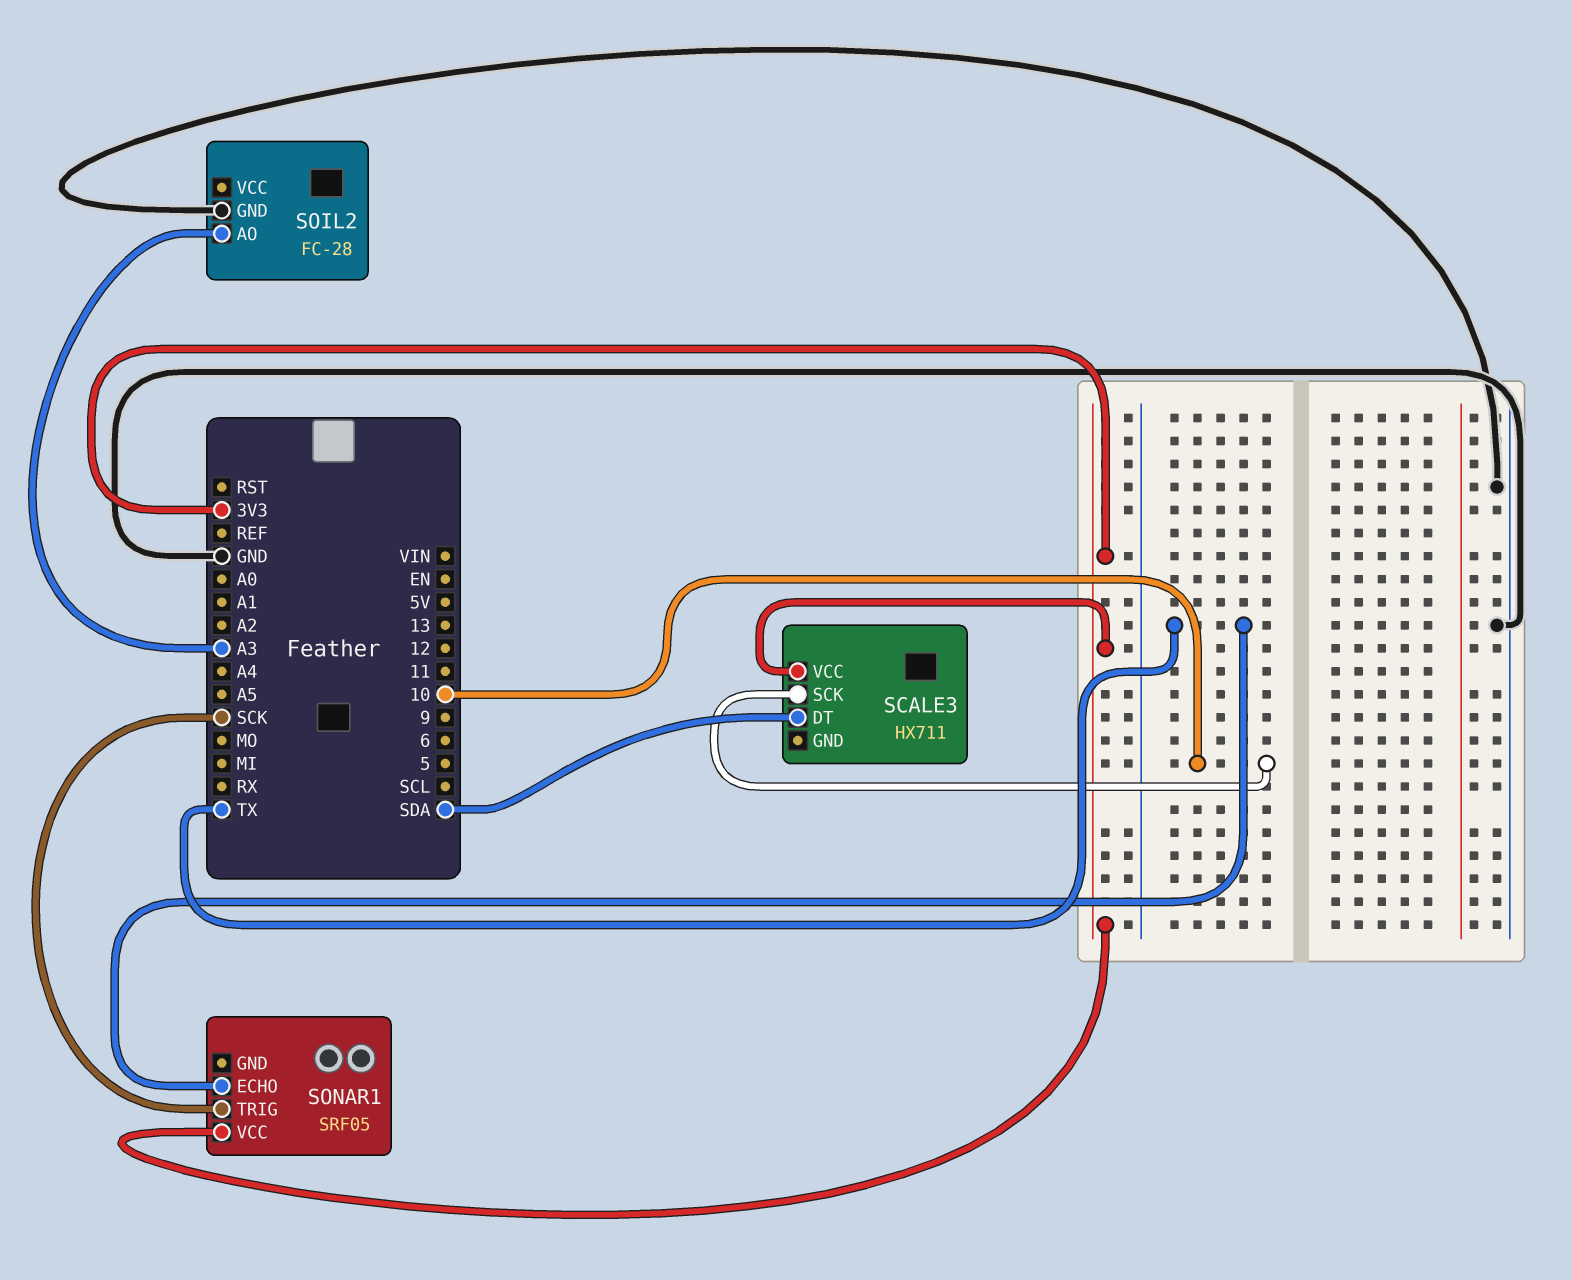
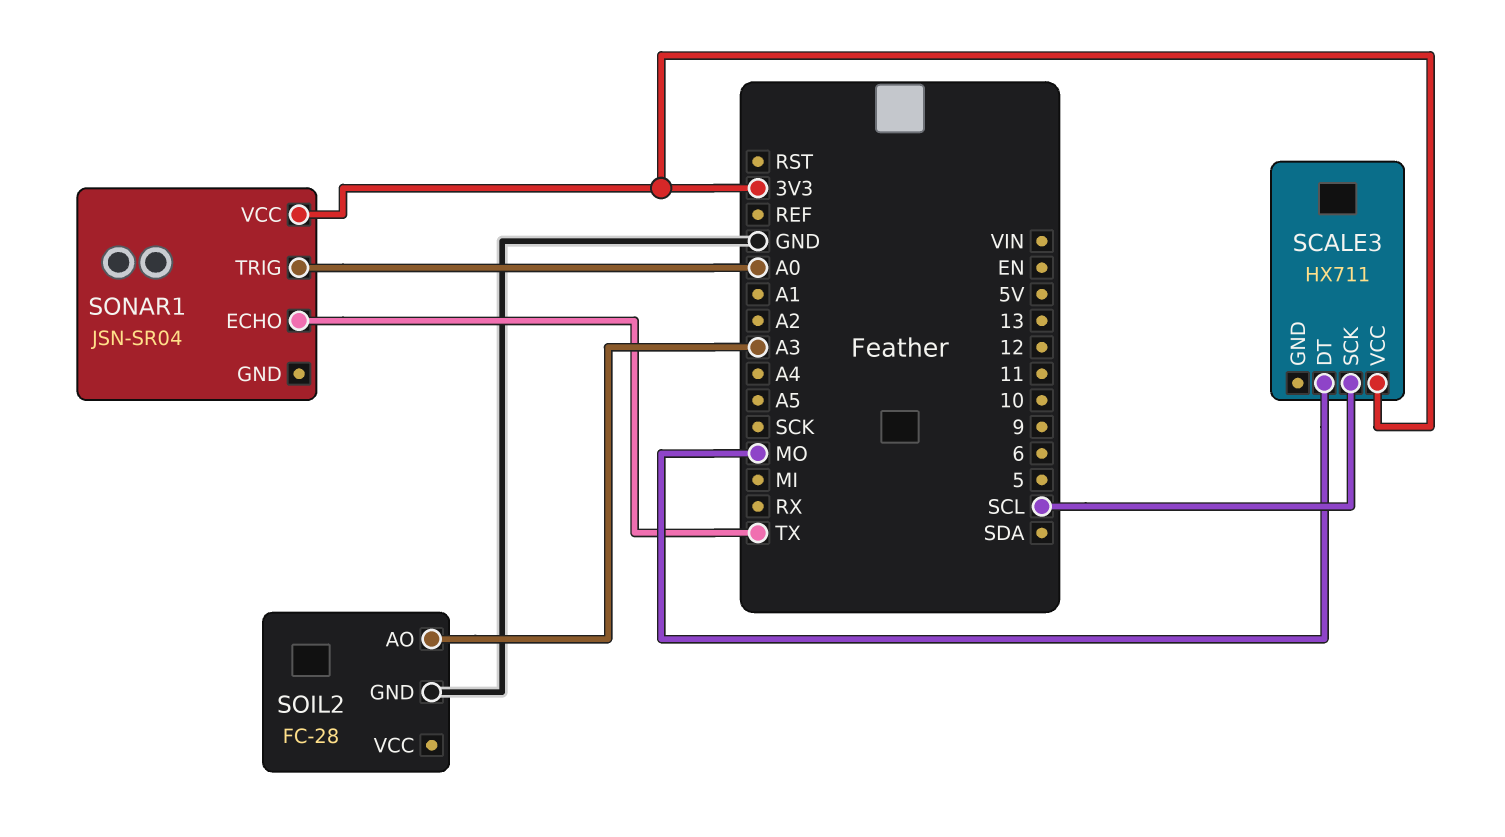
SCALE3 pin DT: SDA -> MO
SCALE3 pin SCK: 10 -> SCL
SONAR1: SRF05 -> JSN-SR04
SONAR1 pin TRIG: SCK -> A0

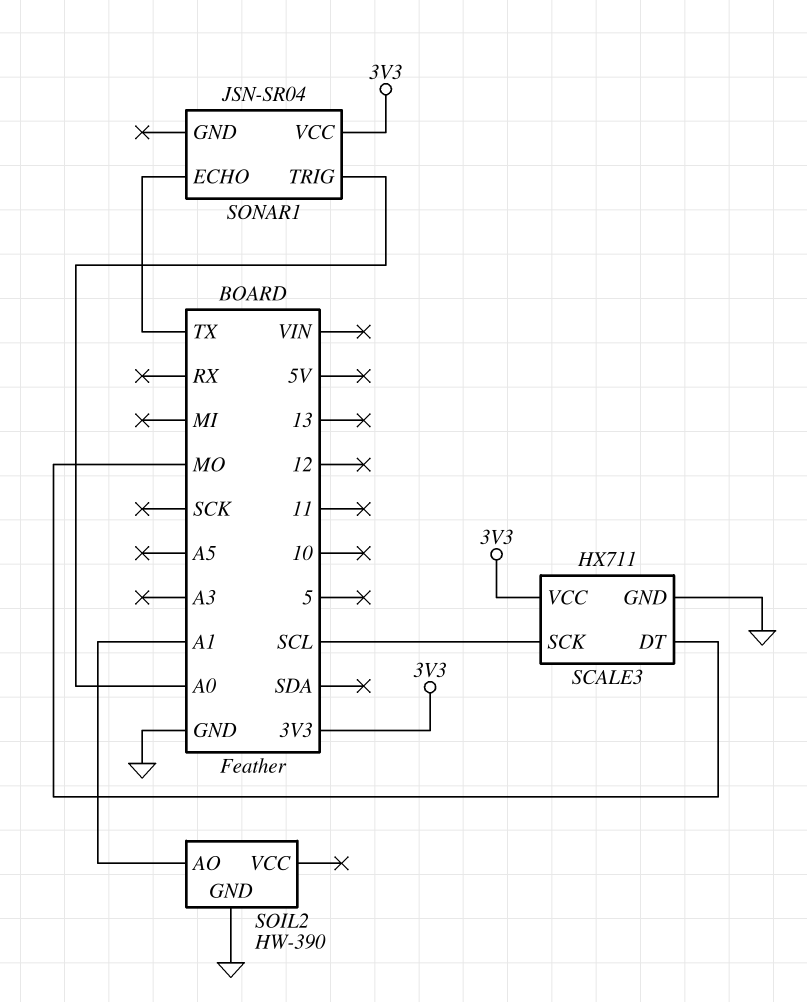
SCALE3 pin GND: none -> GND
SOIL2: FC-28 -> HW-390
SOIL2 pin AO: A3 -> A1

